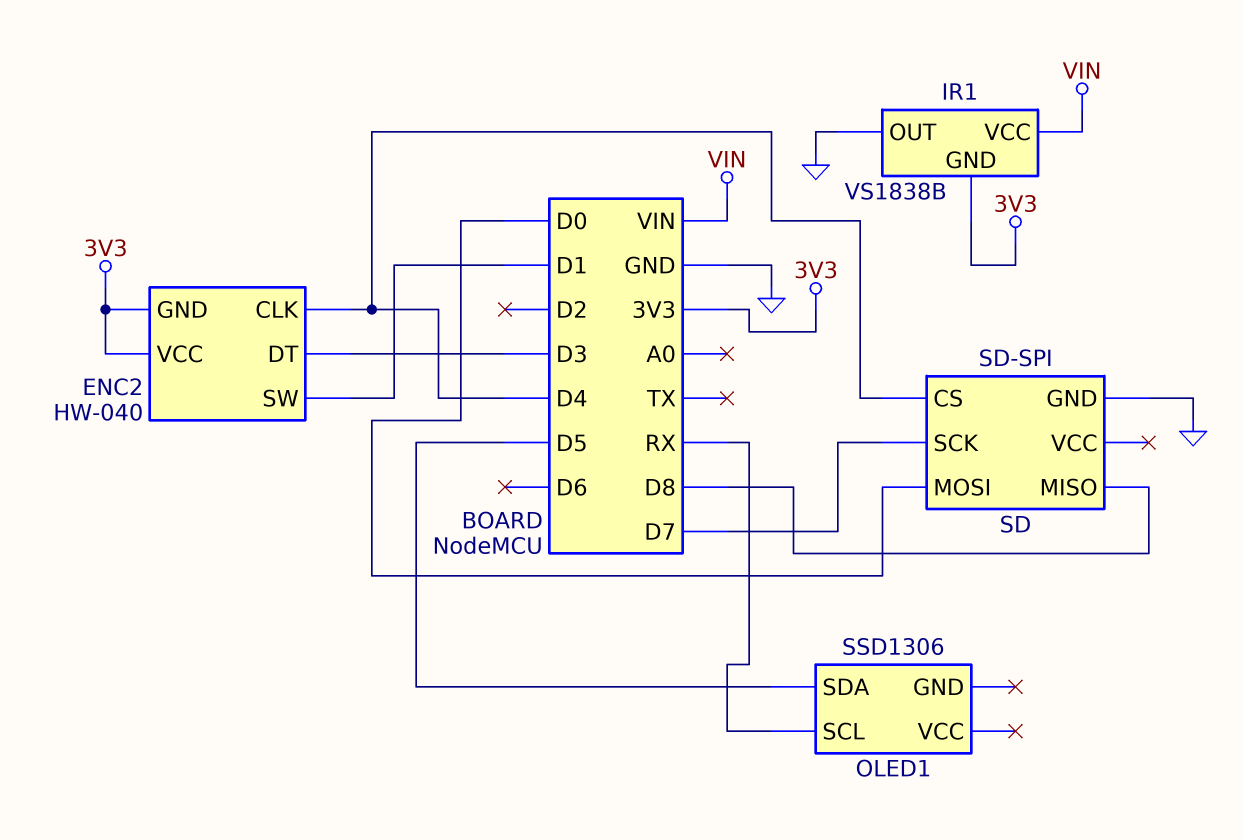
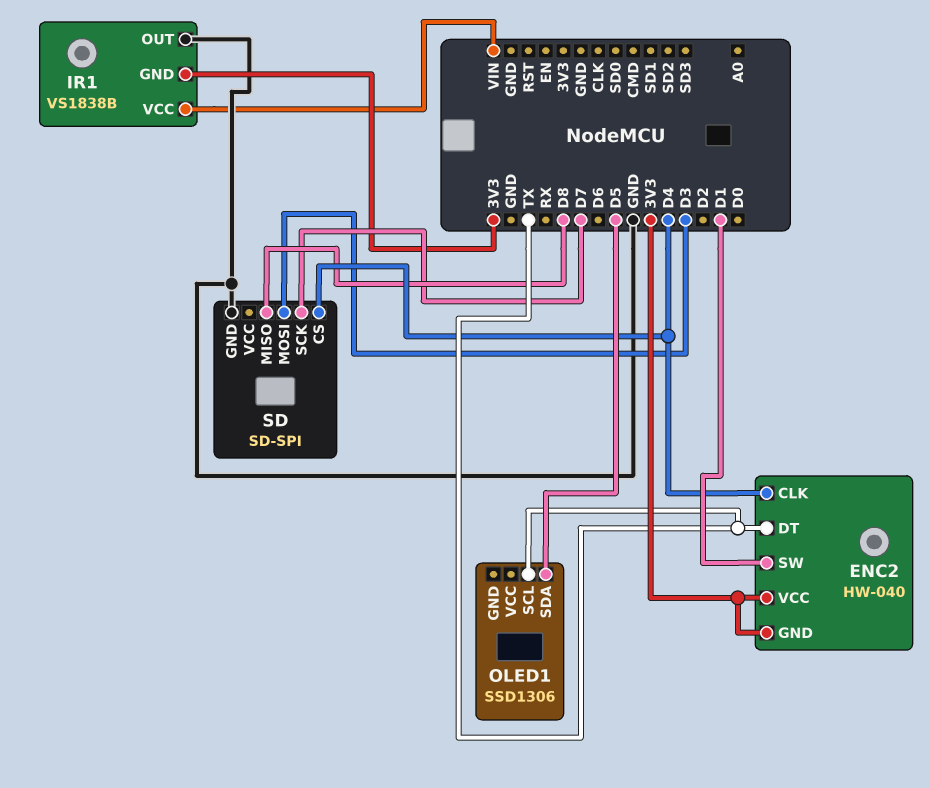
ENC2 pin DT: D3 -> TX
OLED1 pin SCL: RX -> TX
SD pin MOSI: D0 -> D3

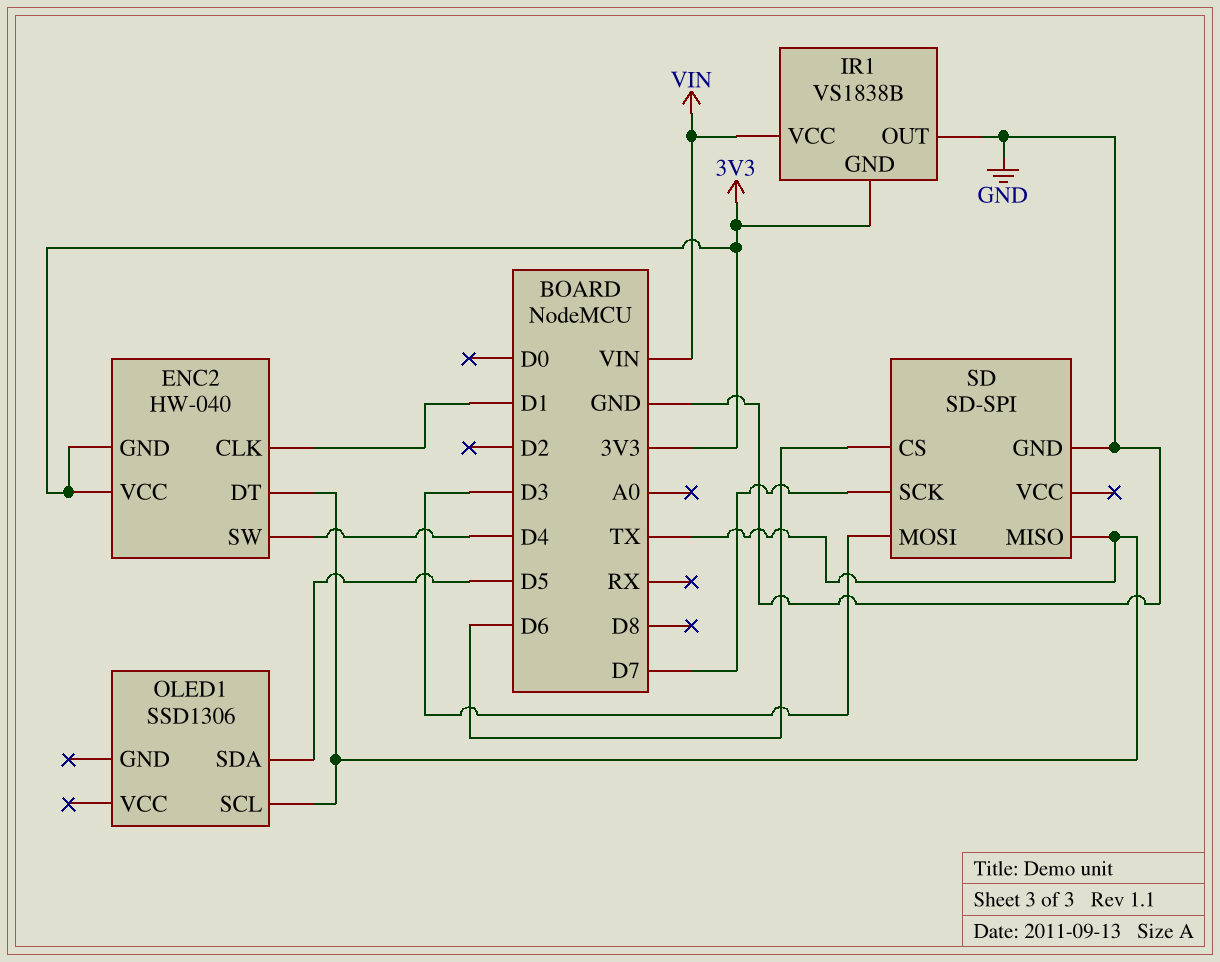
ENC2 pin CLK: D4 -> D1
ENC2 pin SW: D1 -> D4
SD pin CS: D4 -> D6
SD pin MISO: D8 -> TX

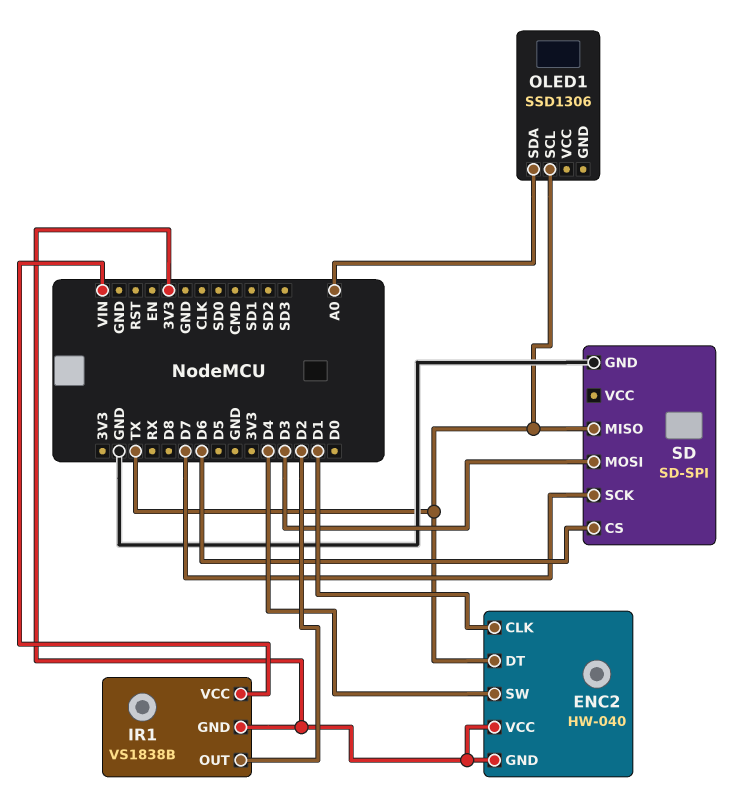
IR1 pin OUT: GND -> D2
OLED1 pin SDA: D5 -> A0

